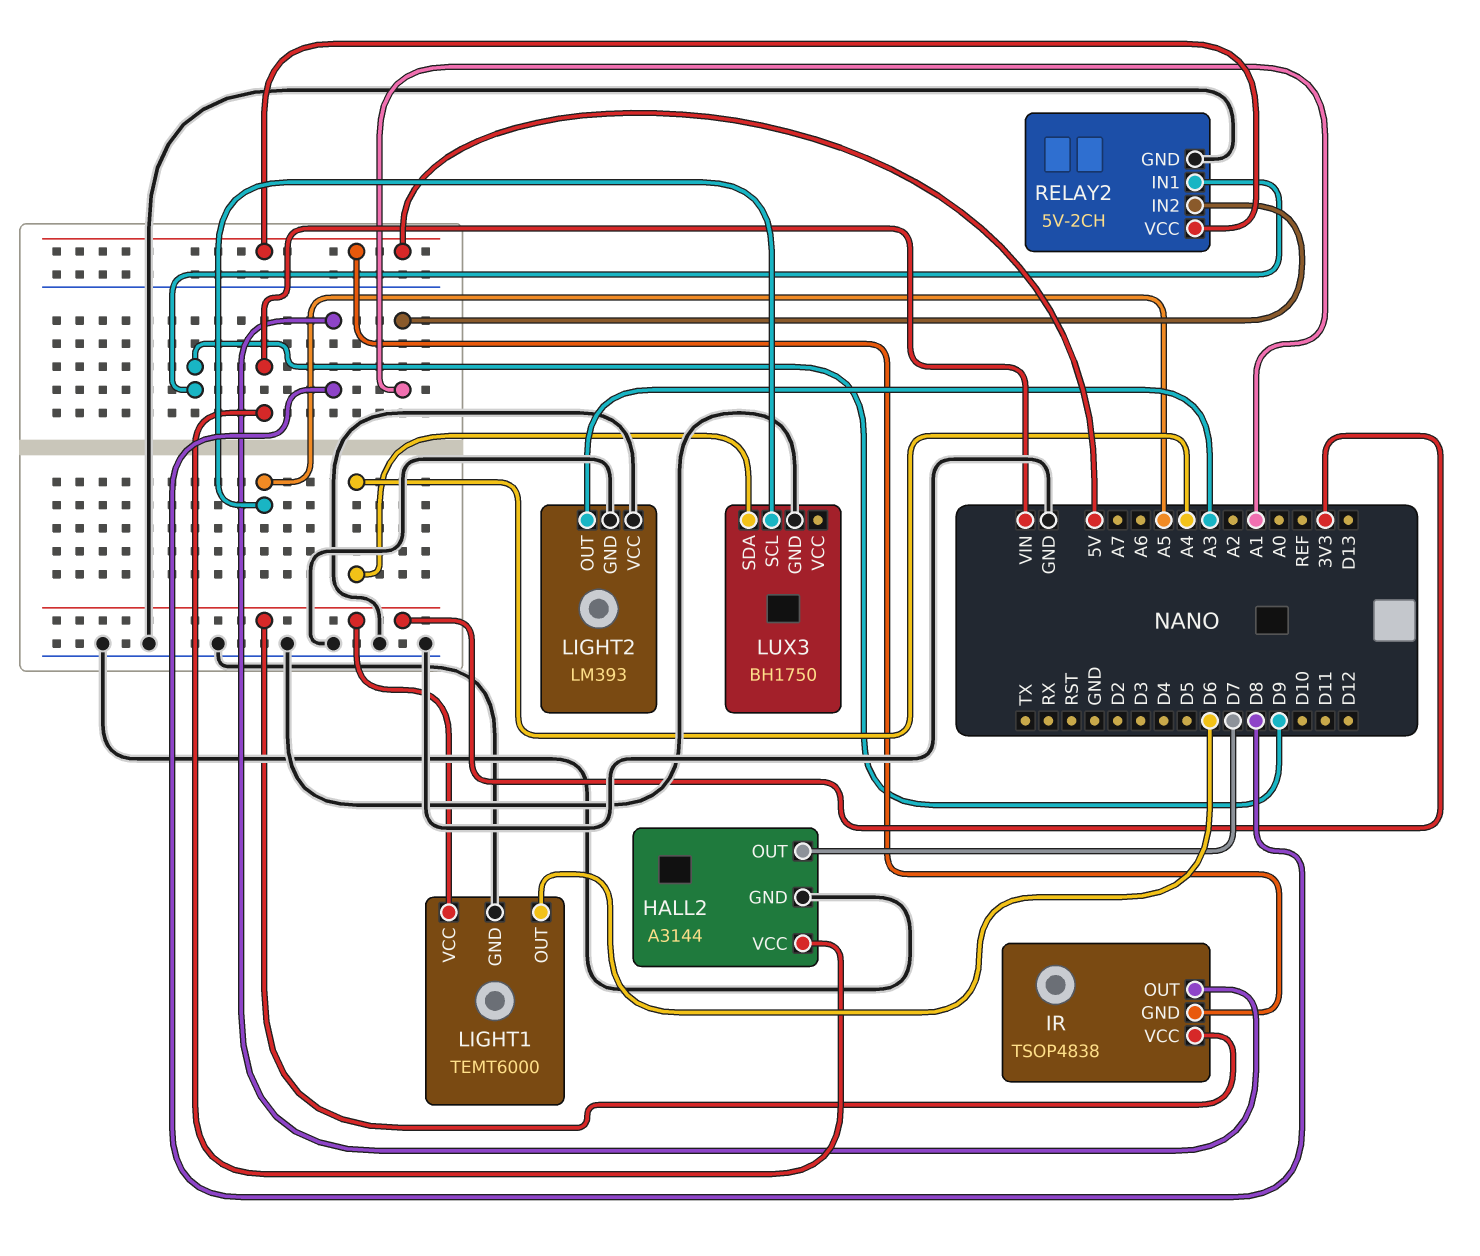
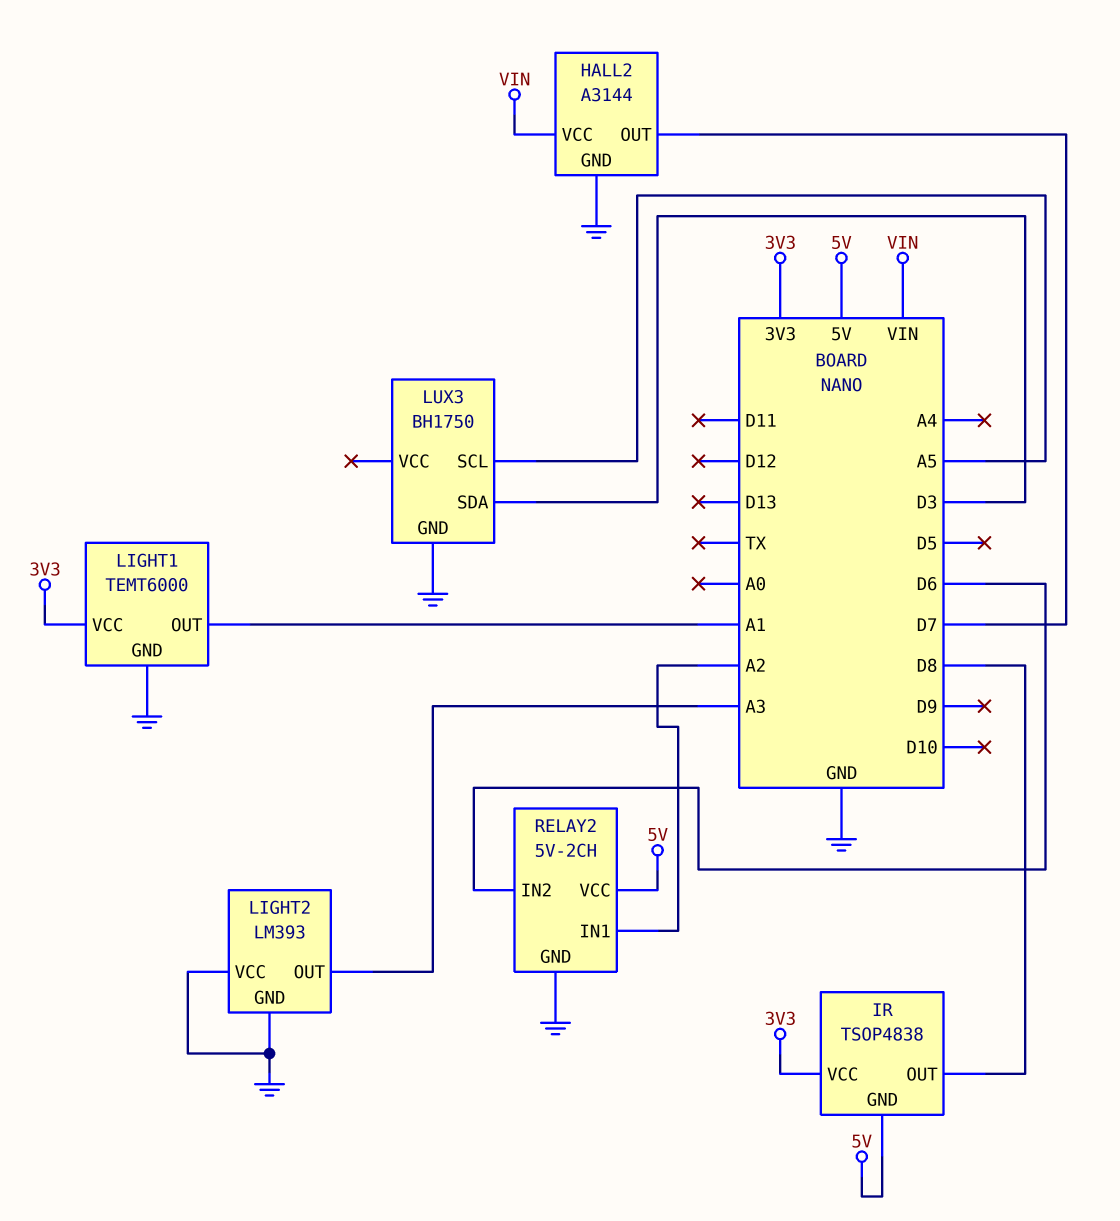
LIGHT1 pin OUT: D6 -> A1
LUX3 pin SDA: A4 -> D3
RELAY2 pin IN1: D9 -> A2
RELAY2 pin IN2: A1 -> D6

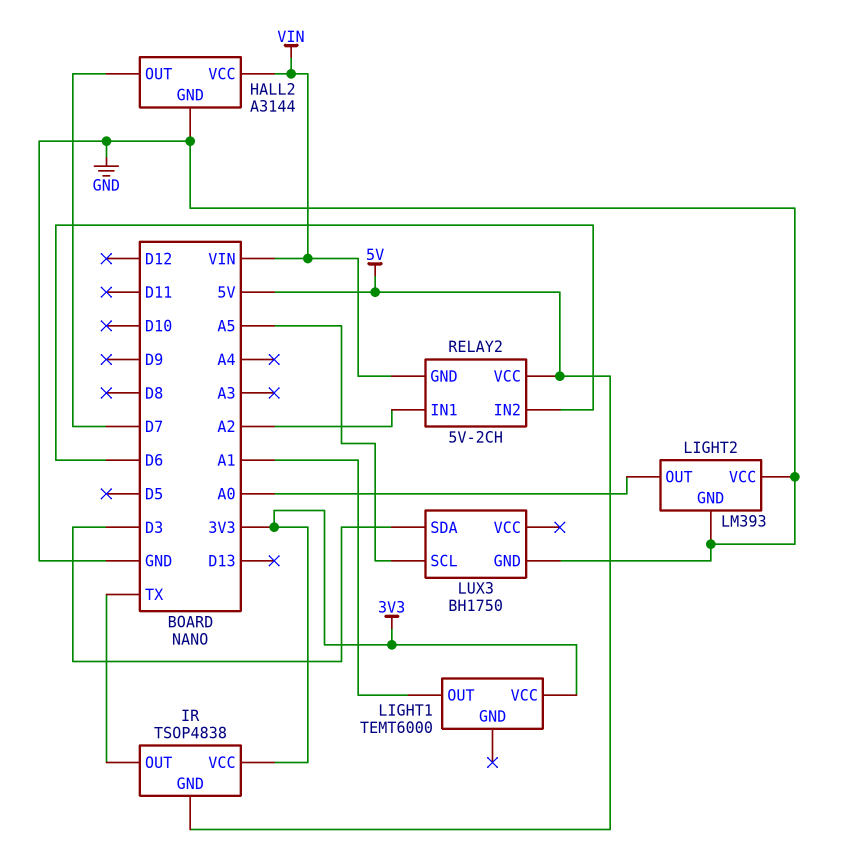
IR pin OUT: D8 -> TX
LIGHT1 pin GND: GND -> none
LIGHT2 pin OUT: A3 -> A0
RELAY2 pin GND: GND -> VIN

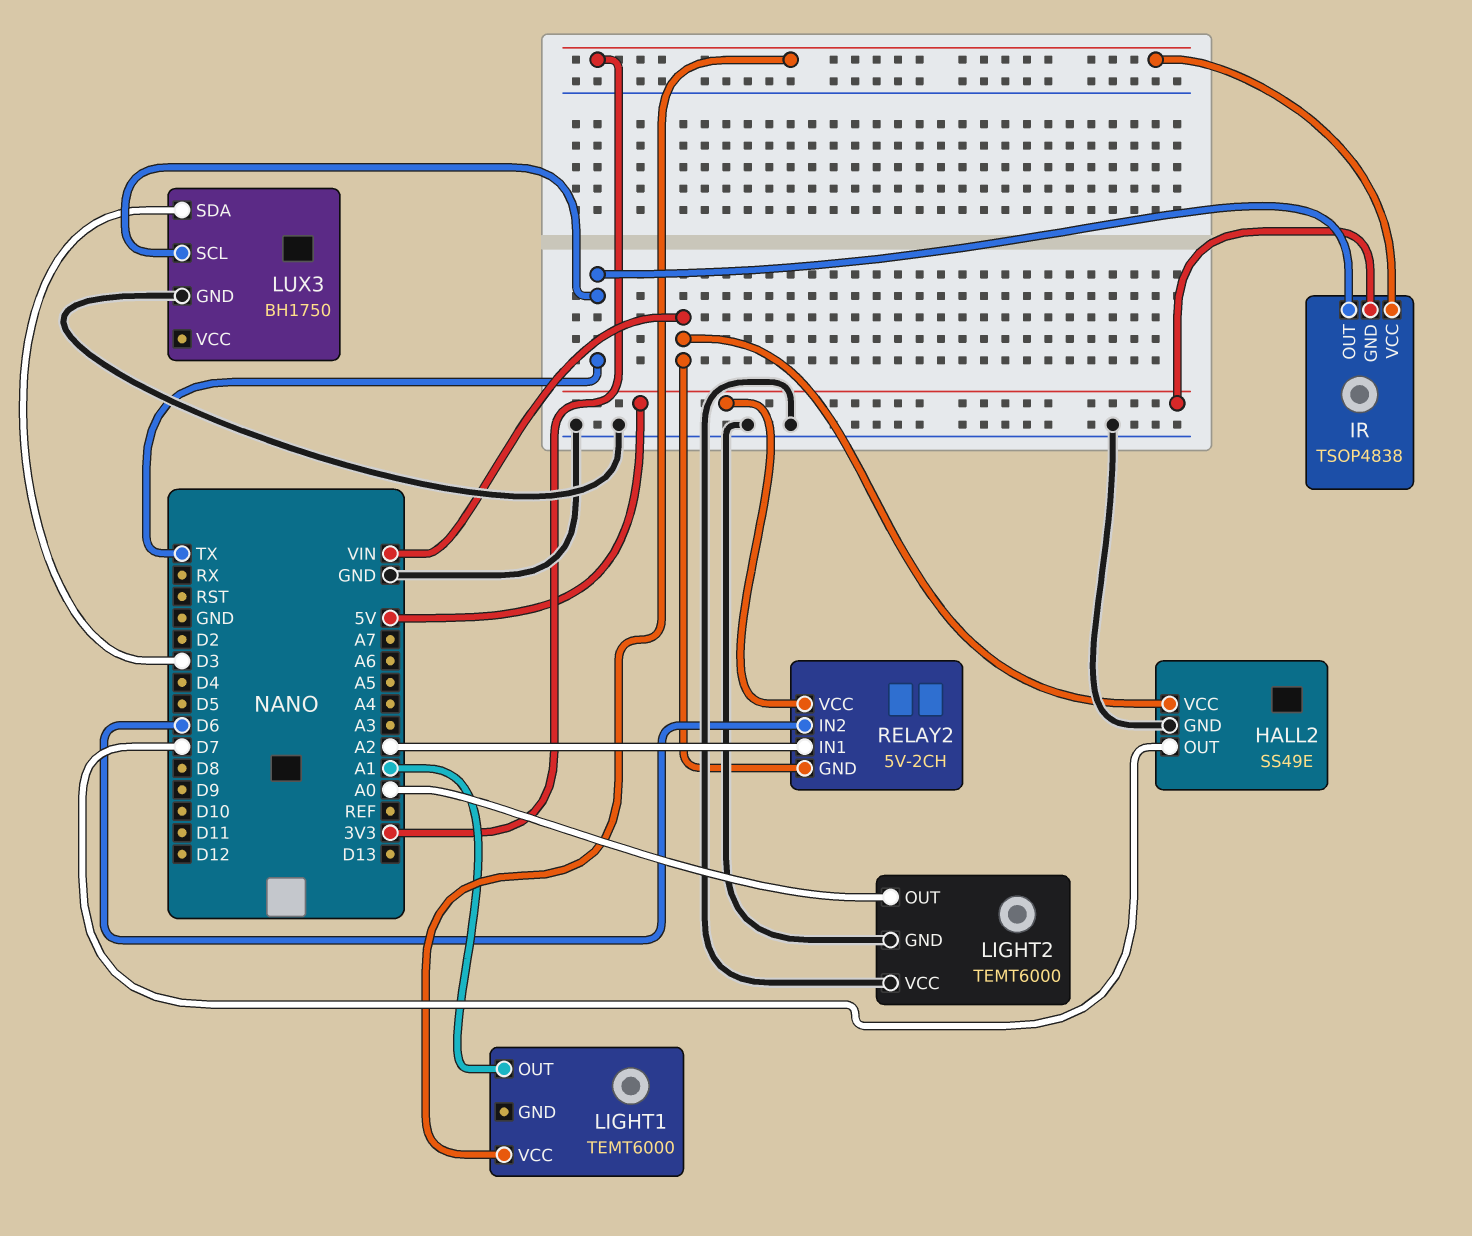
HALL2: A3144 -> SS49E
LIGHT2: LM393 -> TEMT6000
LUX3 pin SCL: A5 -> TX

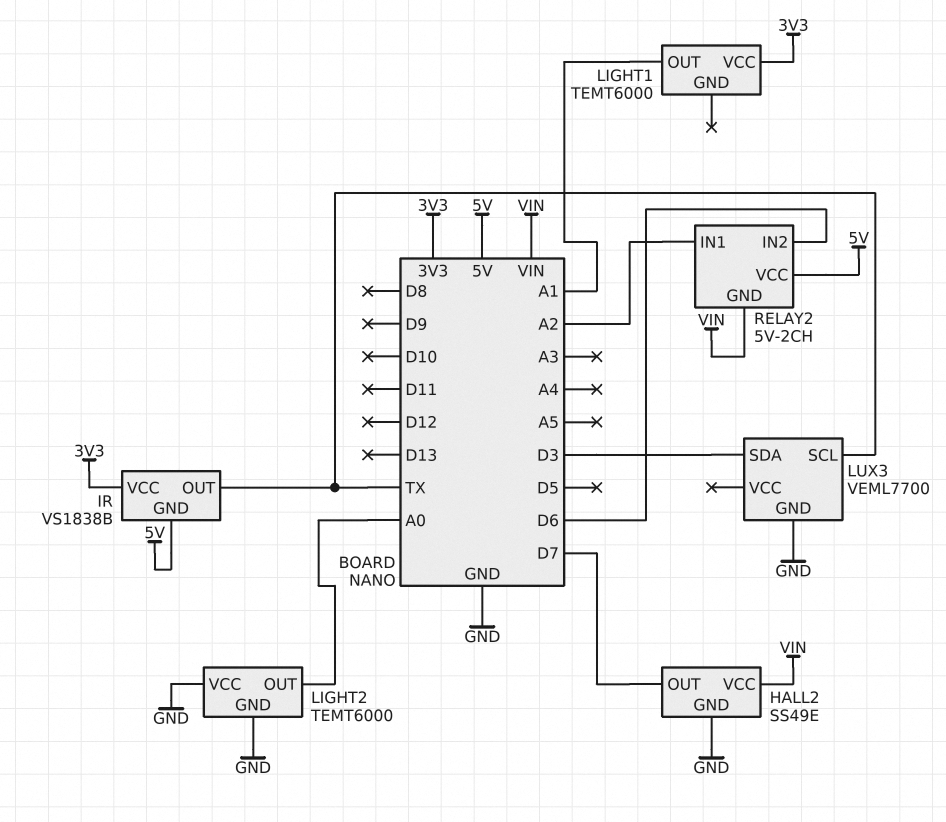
IR: TSOP4838 -> VS1838B
LUX3: BH1750 -> VEML7700

